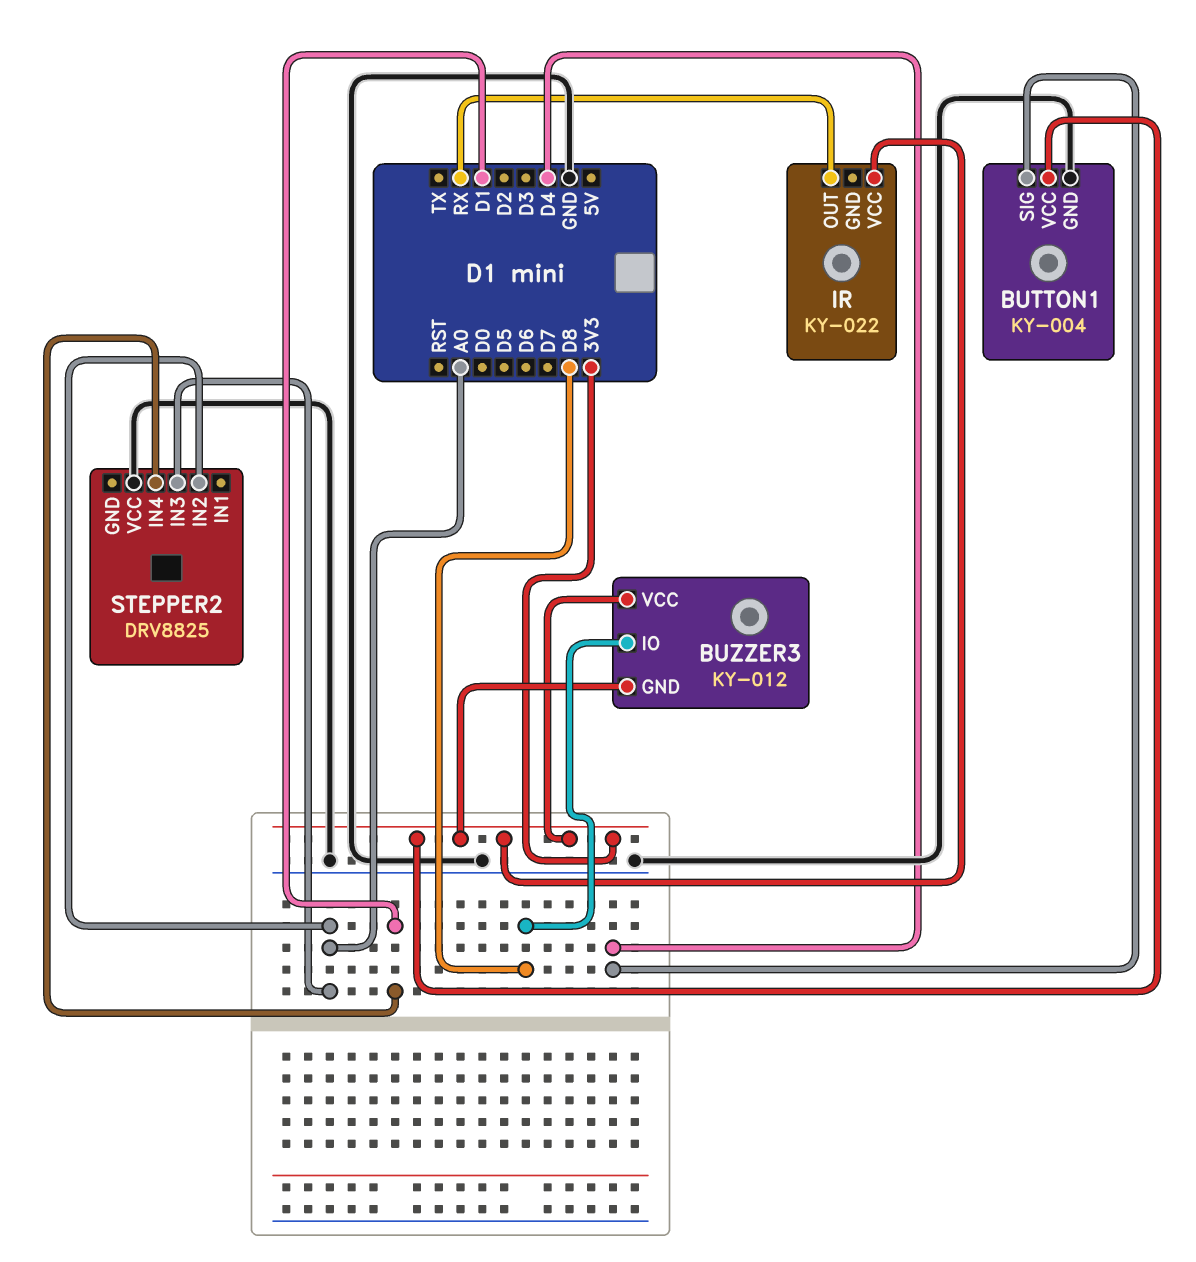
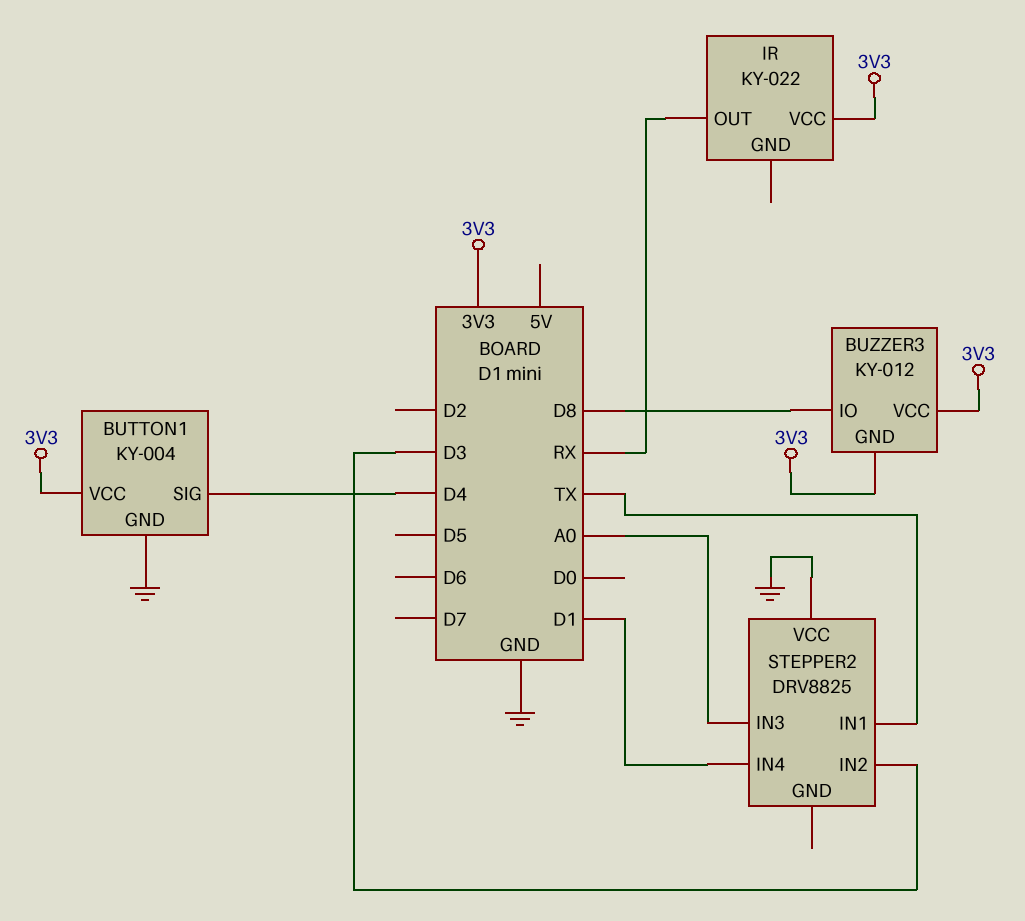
STEPPER2 pin IN1: none -> TX
STEPPER2 pin IN2: A0 -> D3

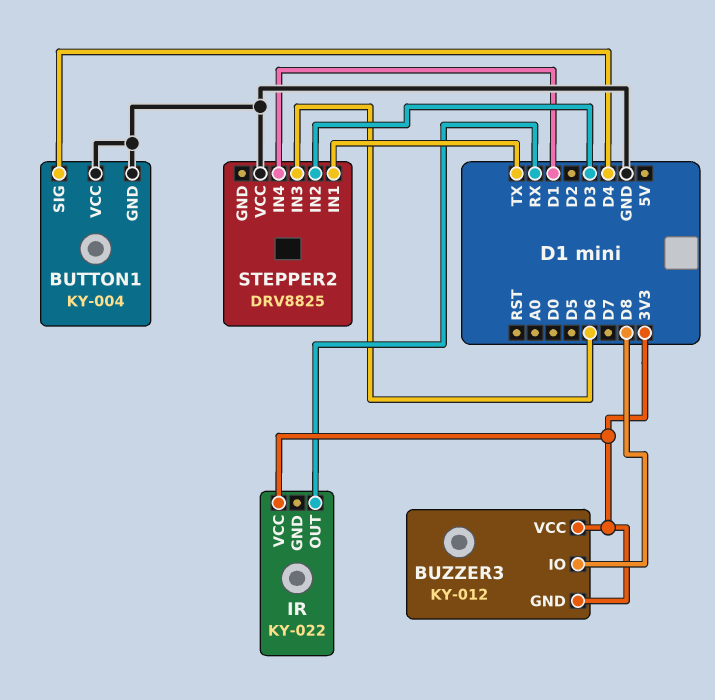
BUTTON1 pin VCC: 3V3 -> GND
STEPPER2 pin IN3: A0 -> D6

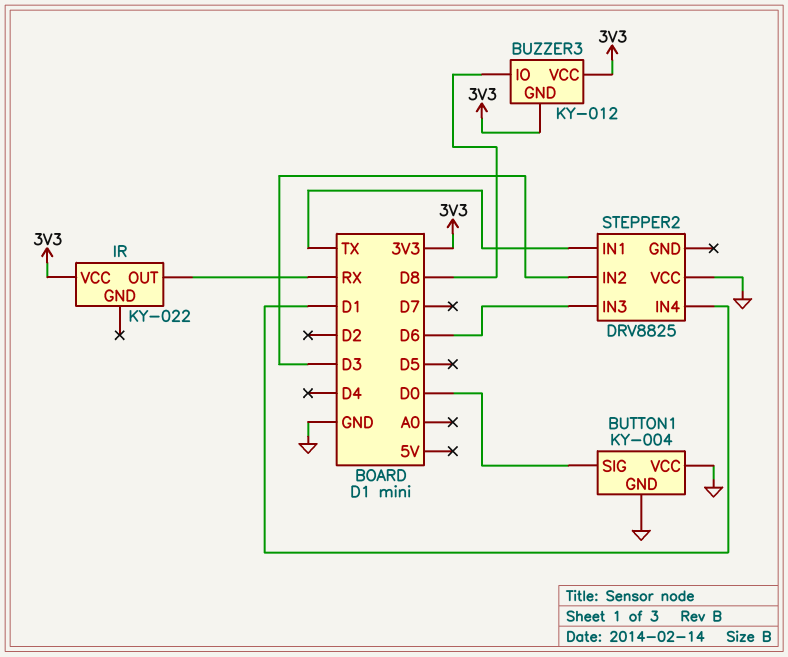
BUTTON1 pin SIG: D4 -> D0

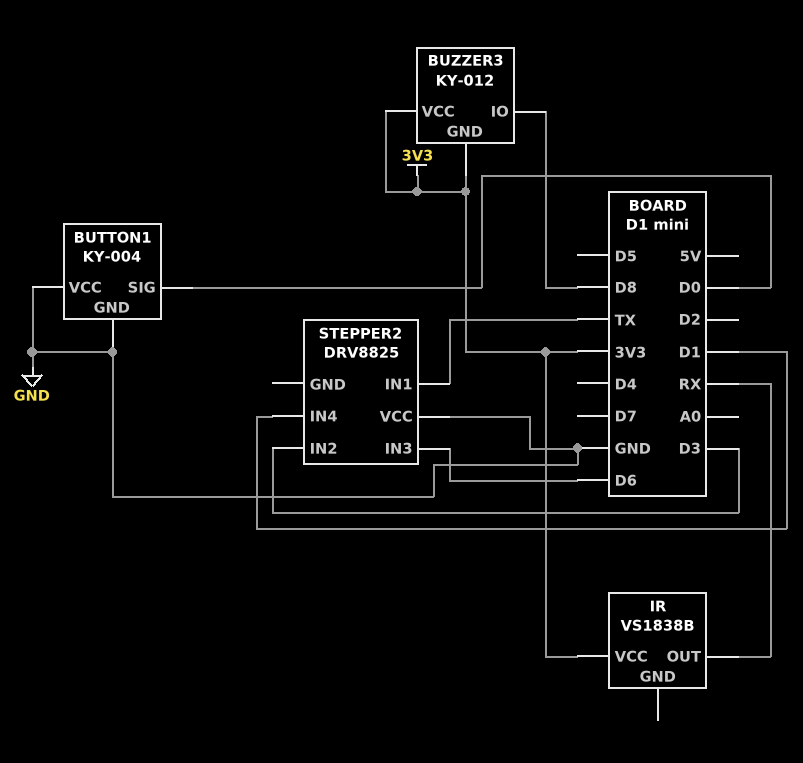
IR: KY-022 -> VS1838B

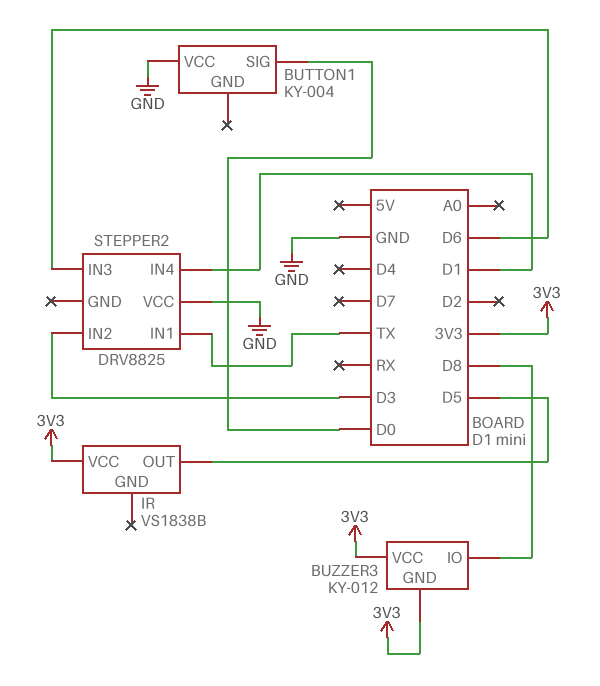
BUTTON1 pin GND: GND -> none
IR pin OUT: RX -> D5

